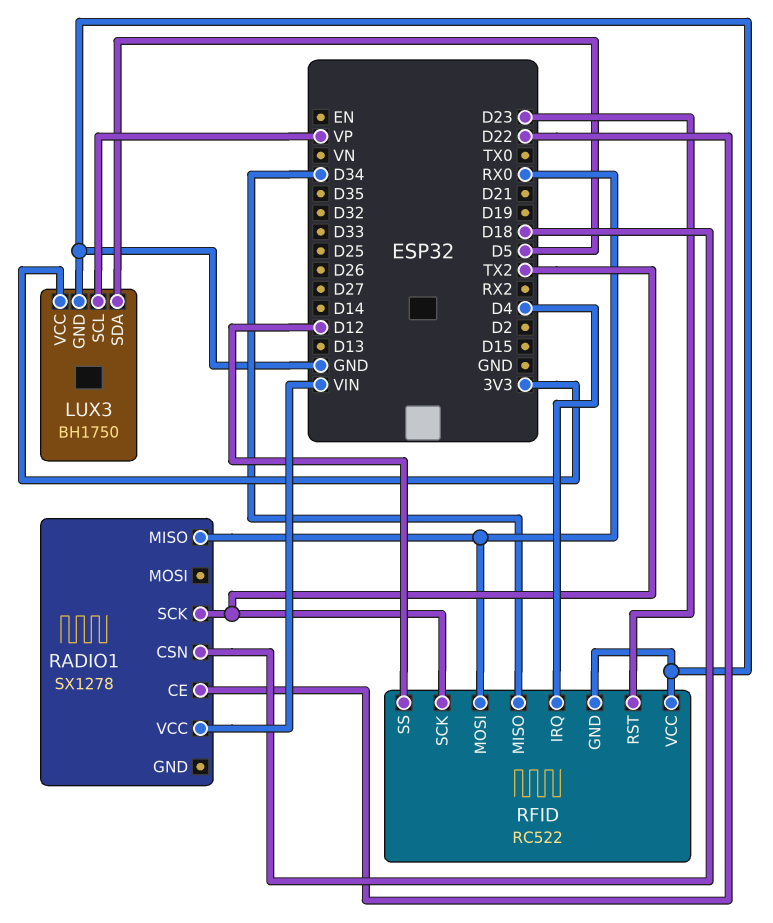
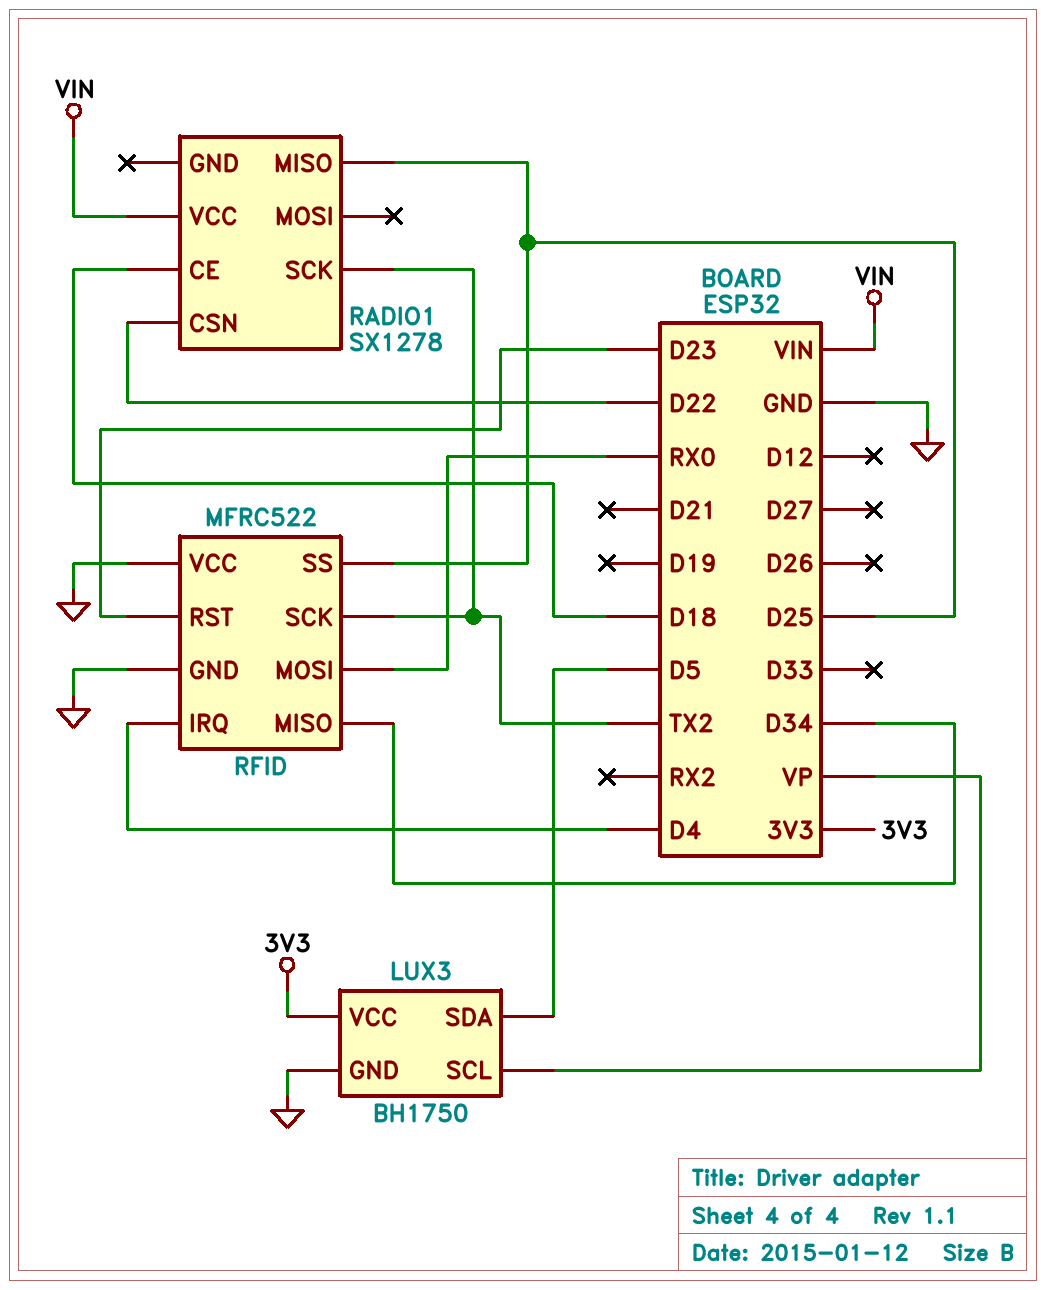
RADIO1 pin CE: D22 -> D18
RADIO1 pin CSN: D18 -> D22
RADIO1 pin MISO: RX0 -> D25
RFID: RC522 -> MFRC522
RFID pin SS: D12 -> D25

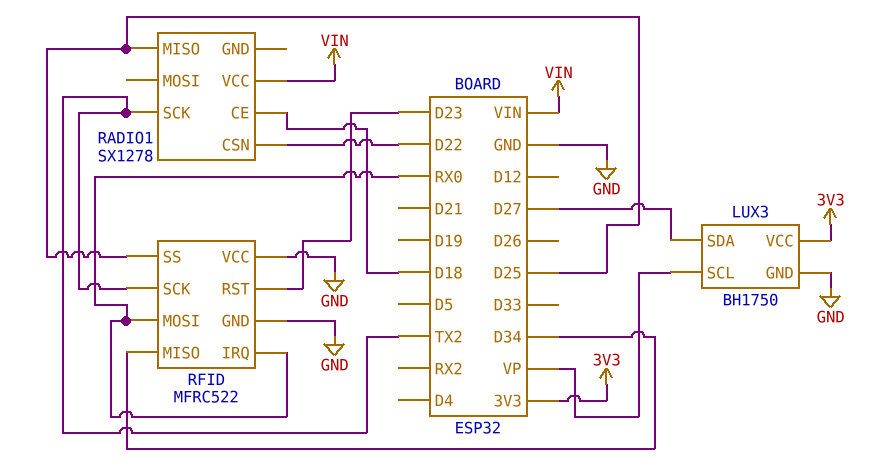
LUX3 pin SDA: D5 -> D27
RFID pin IRQ: D4 -> RX0

